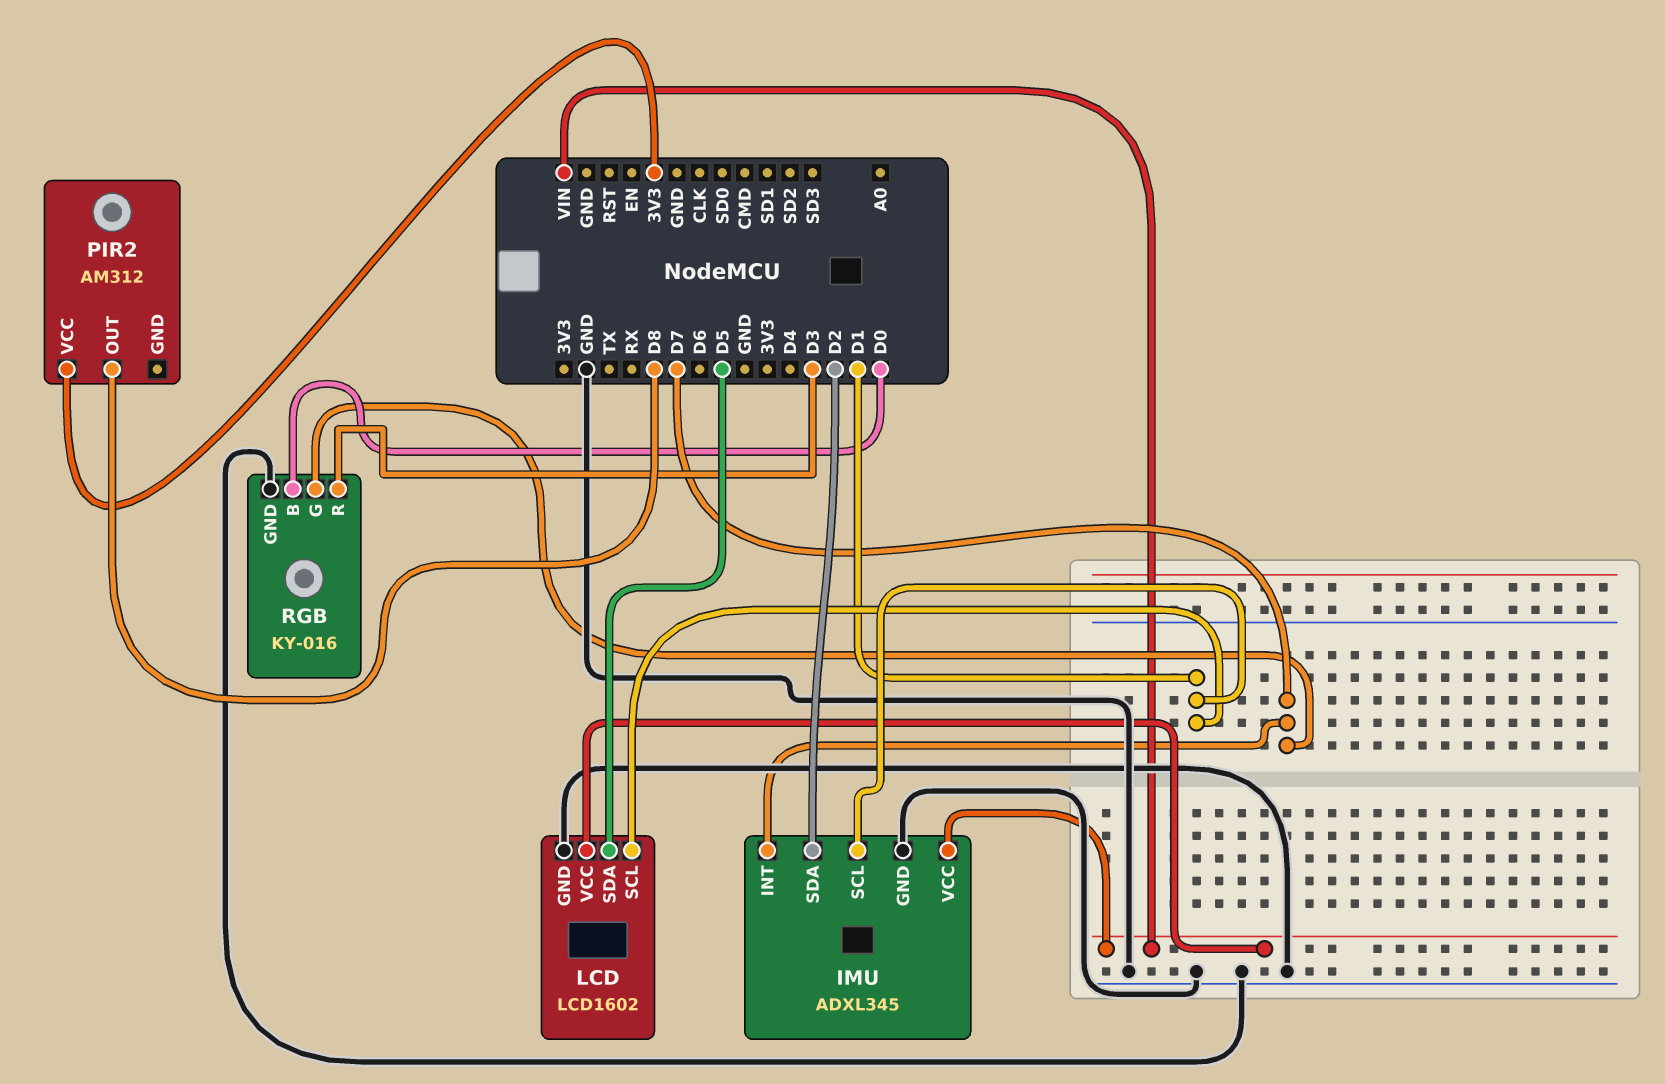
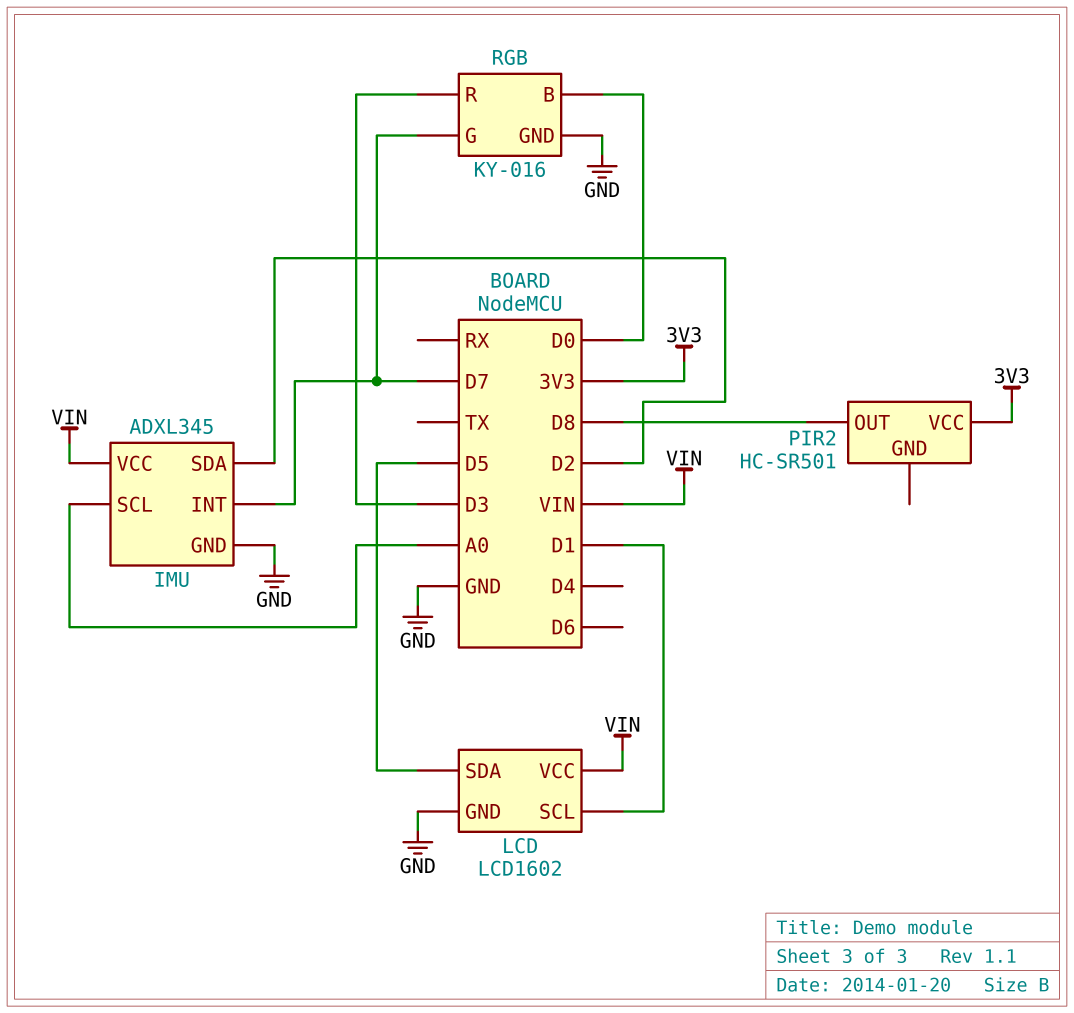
IMU pin SCL: D1 -> A0
PIR2: AM312 -> HC-SR501

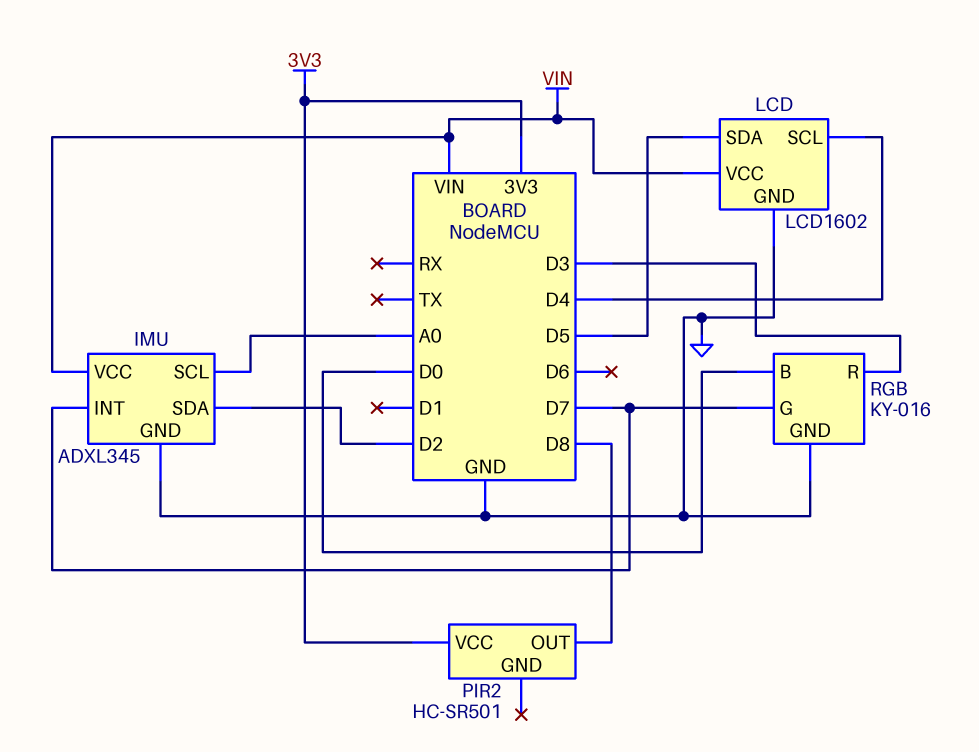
LCD pin SCL: D1 -> D4

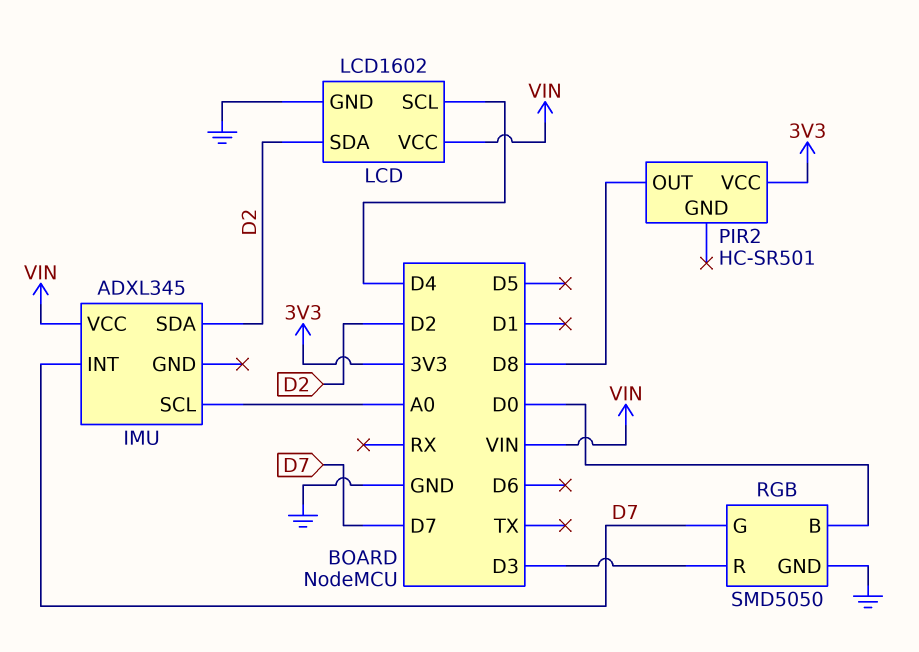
IMU pin GND: GND -> none
LCD pin SDA: D5 -> D2
RGB: KY-016 -> SMD5050

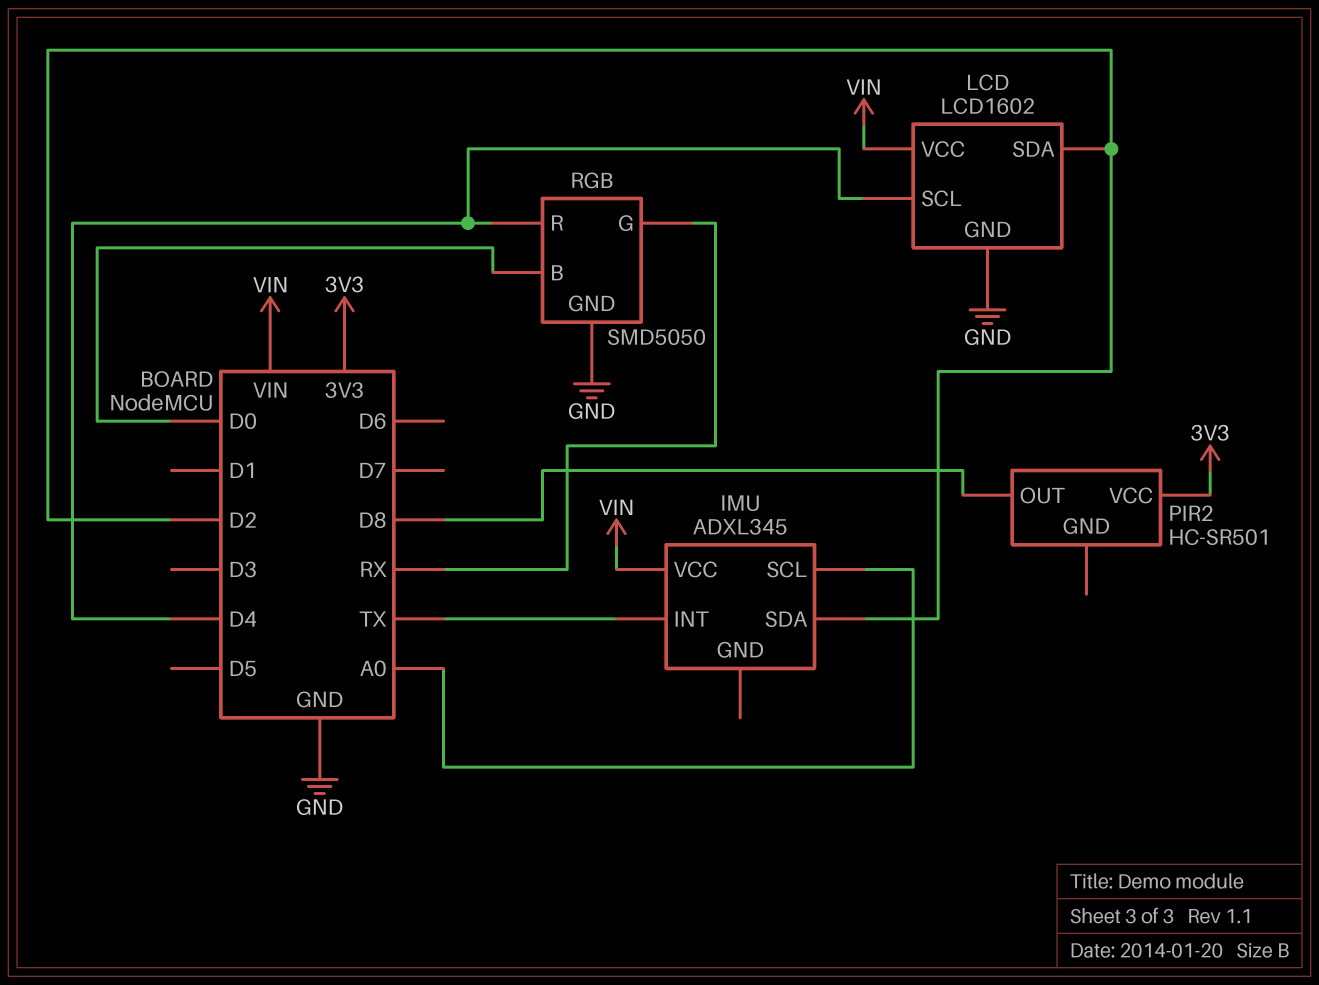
IMU pin INT: D7 -> TX
RGB pin G: D7 -> RX
RGB pin R: D3 -> D4

